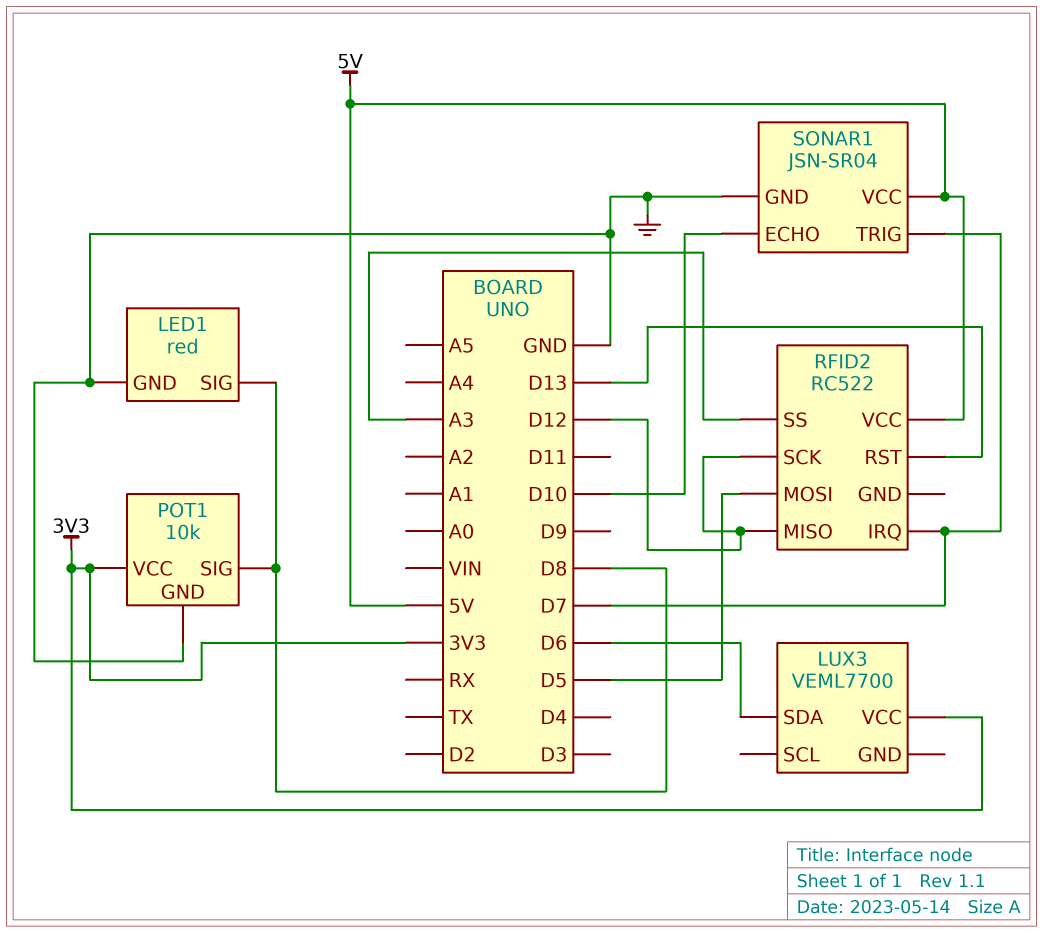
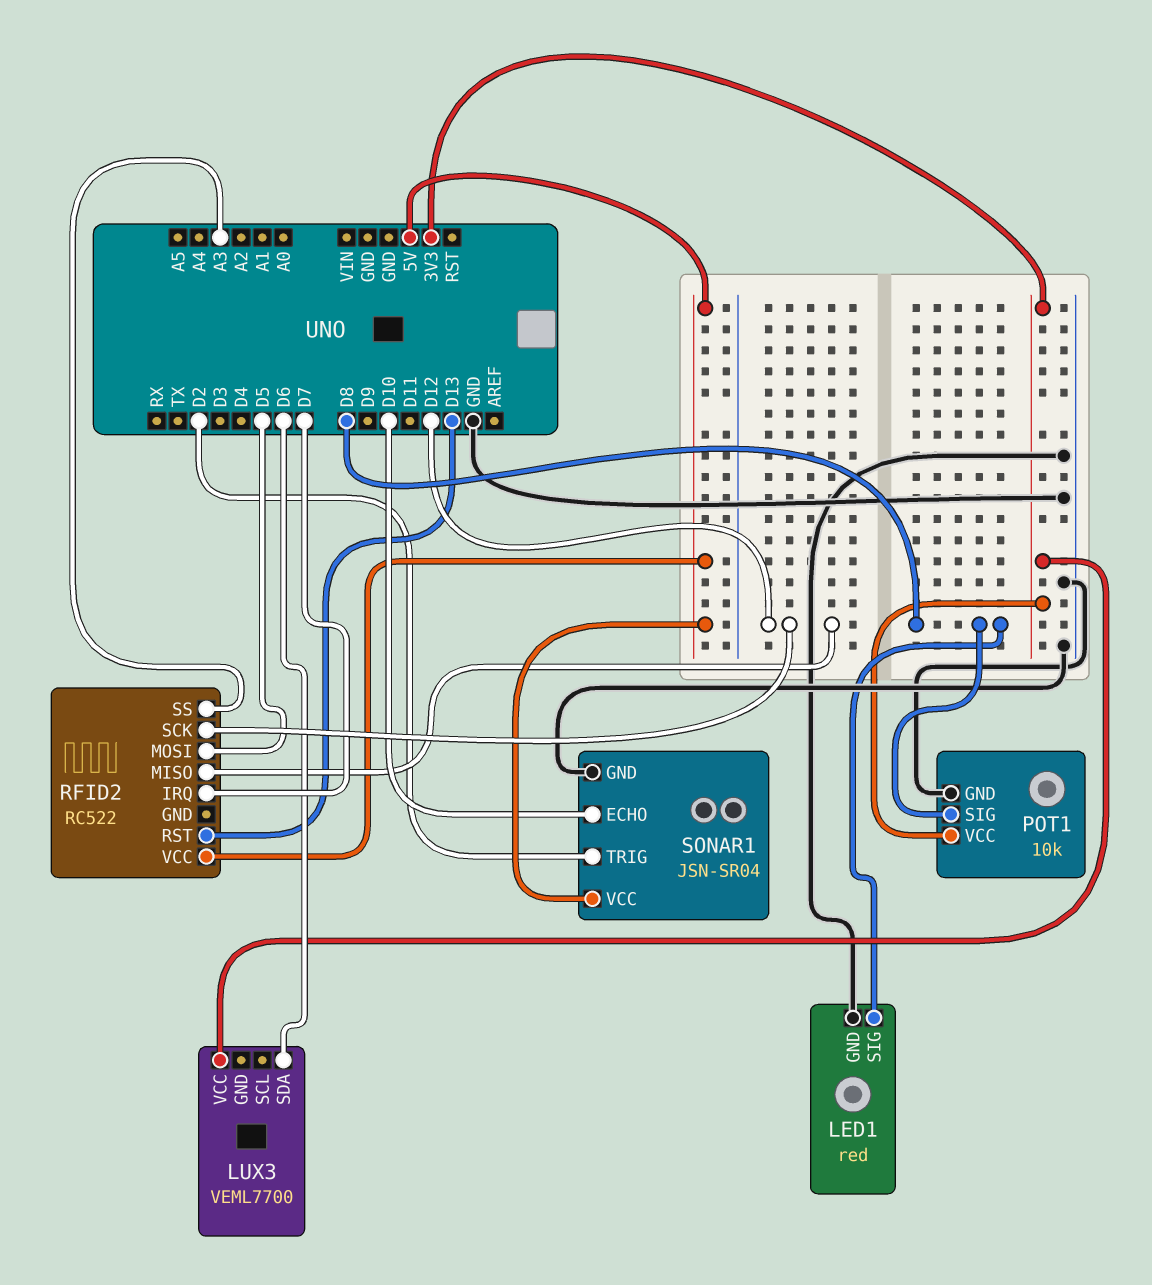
SONAR1 pin TRIG: D7 -> D2

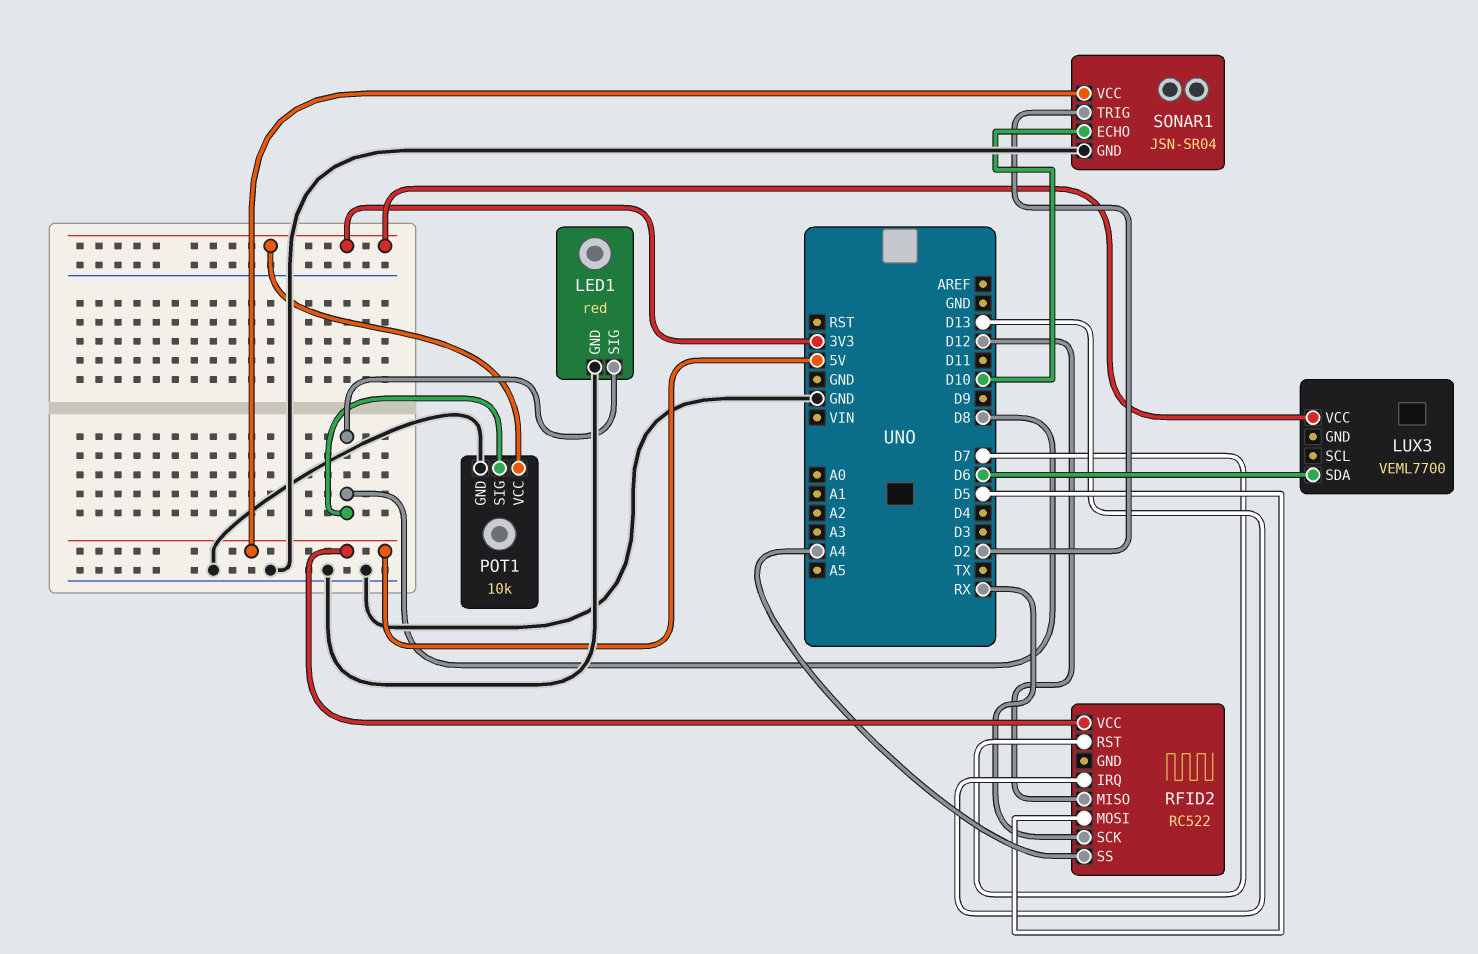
RFID2 pin IRQ: D7 -> D13
RFID2 pin RST: D13 -> D7
RFID2 pin SCK: D12 -> RX
RFID2 pin SS: A3 -> A4

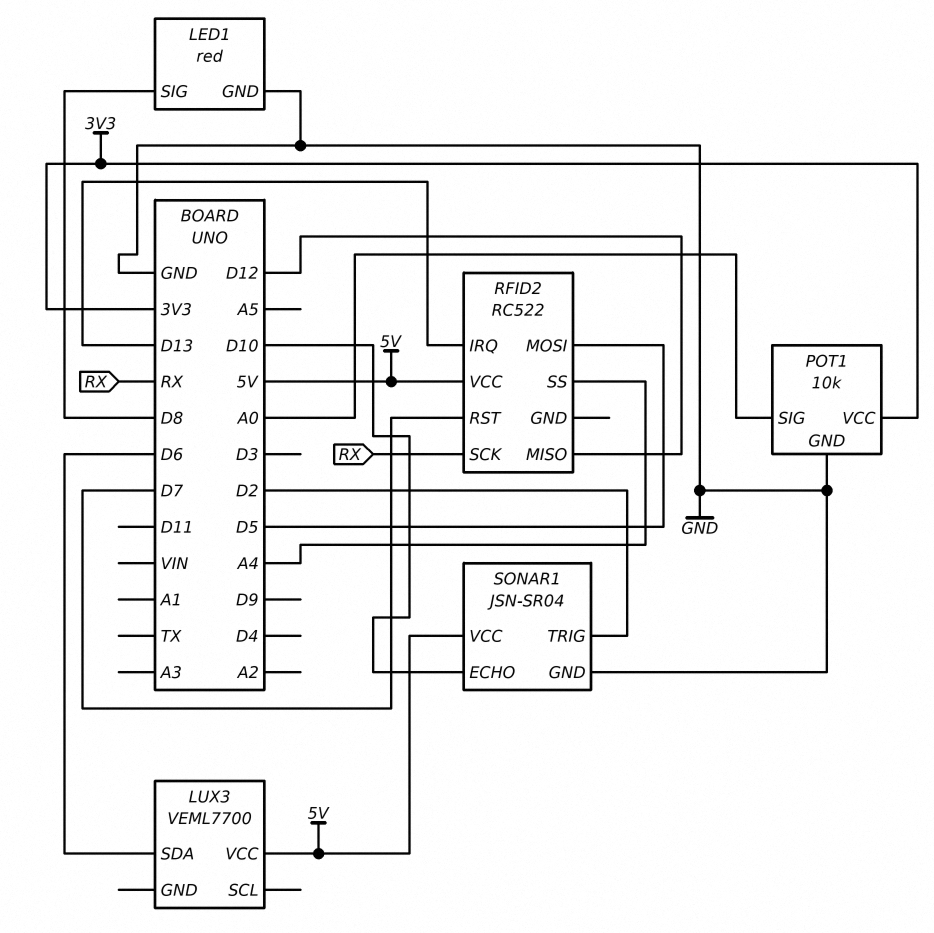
LUX3 pin VCC: 3V3 -> 5V
POT1 pin SIG: D8 -> A0

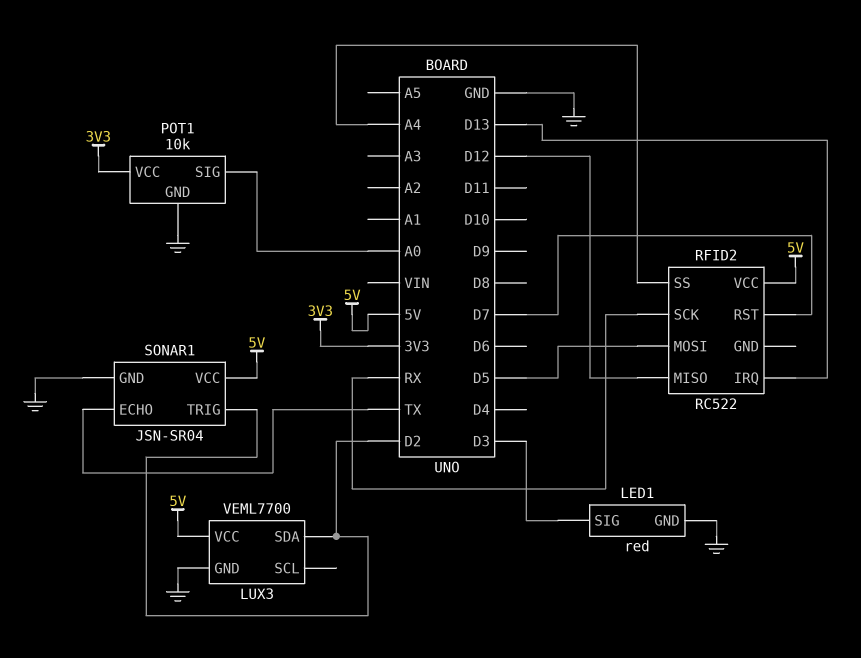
LED1 pin SIG: D8 -> D3
LUX3 pin GND: none -> GND
LUX3 pin SDA: D6 -> D2
SONAR1 pin ECHO: D10 -> TX

